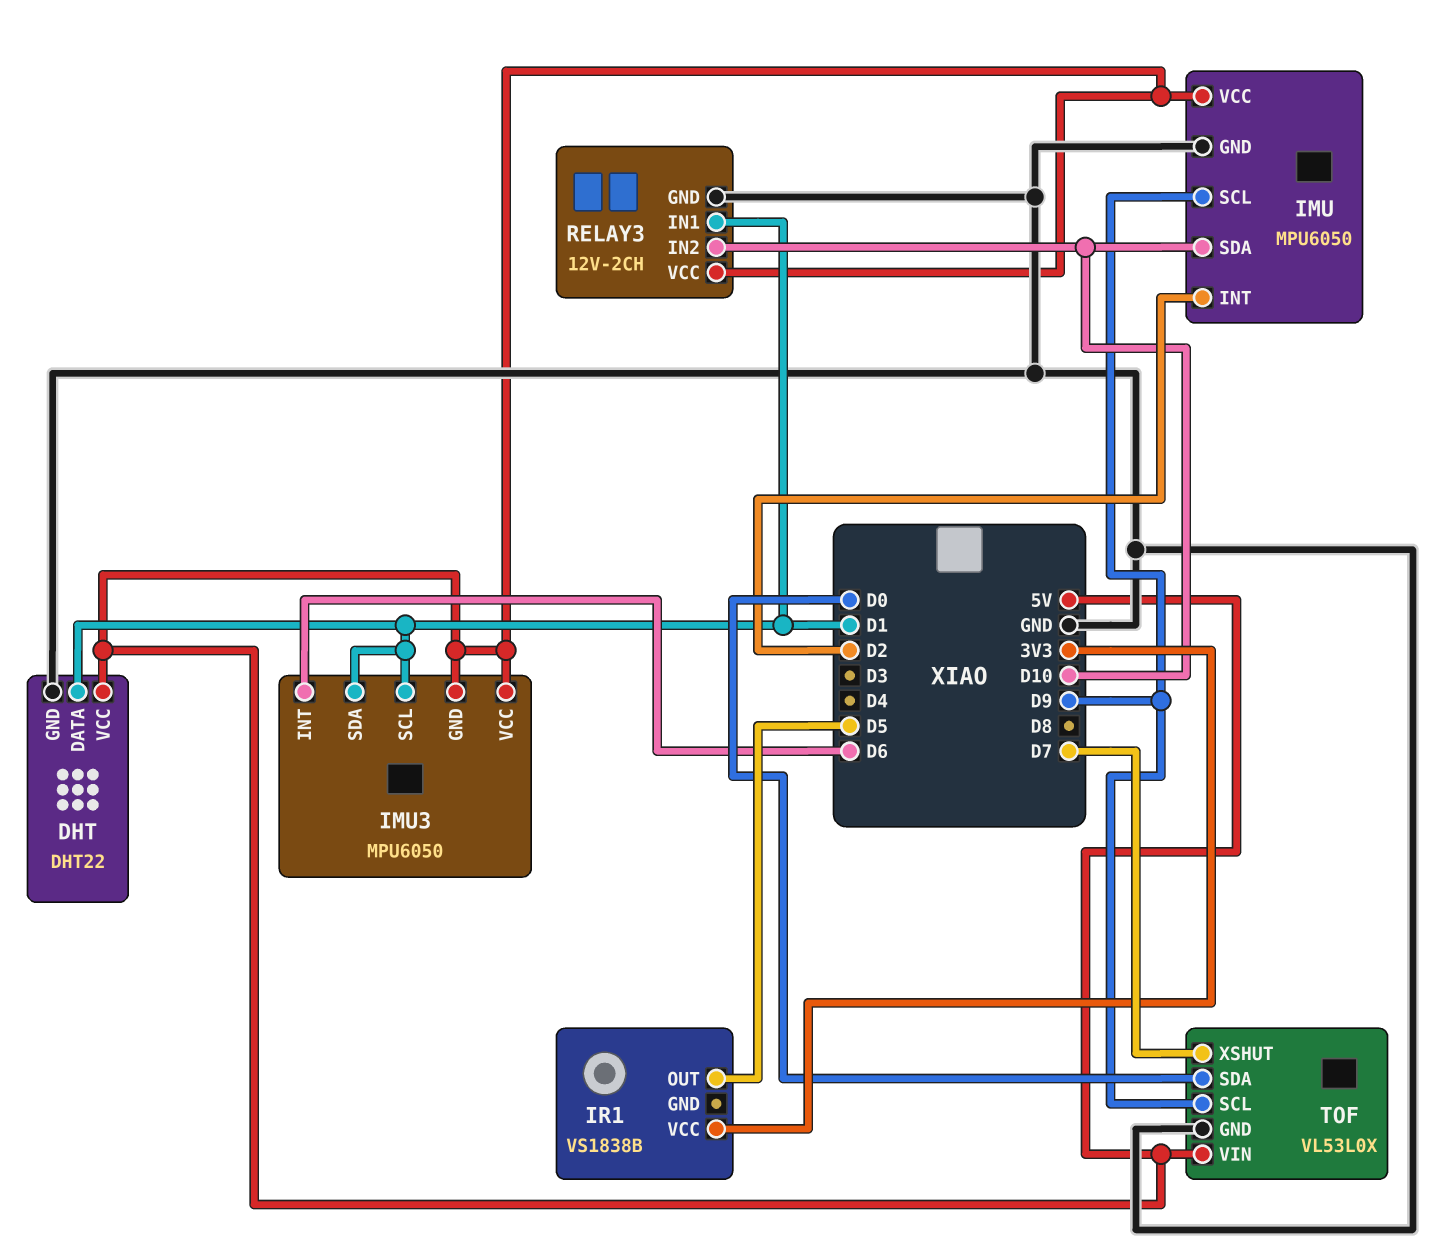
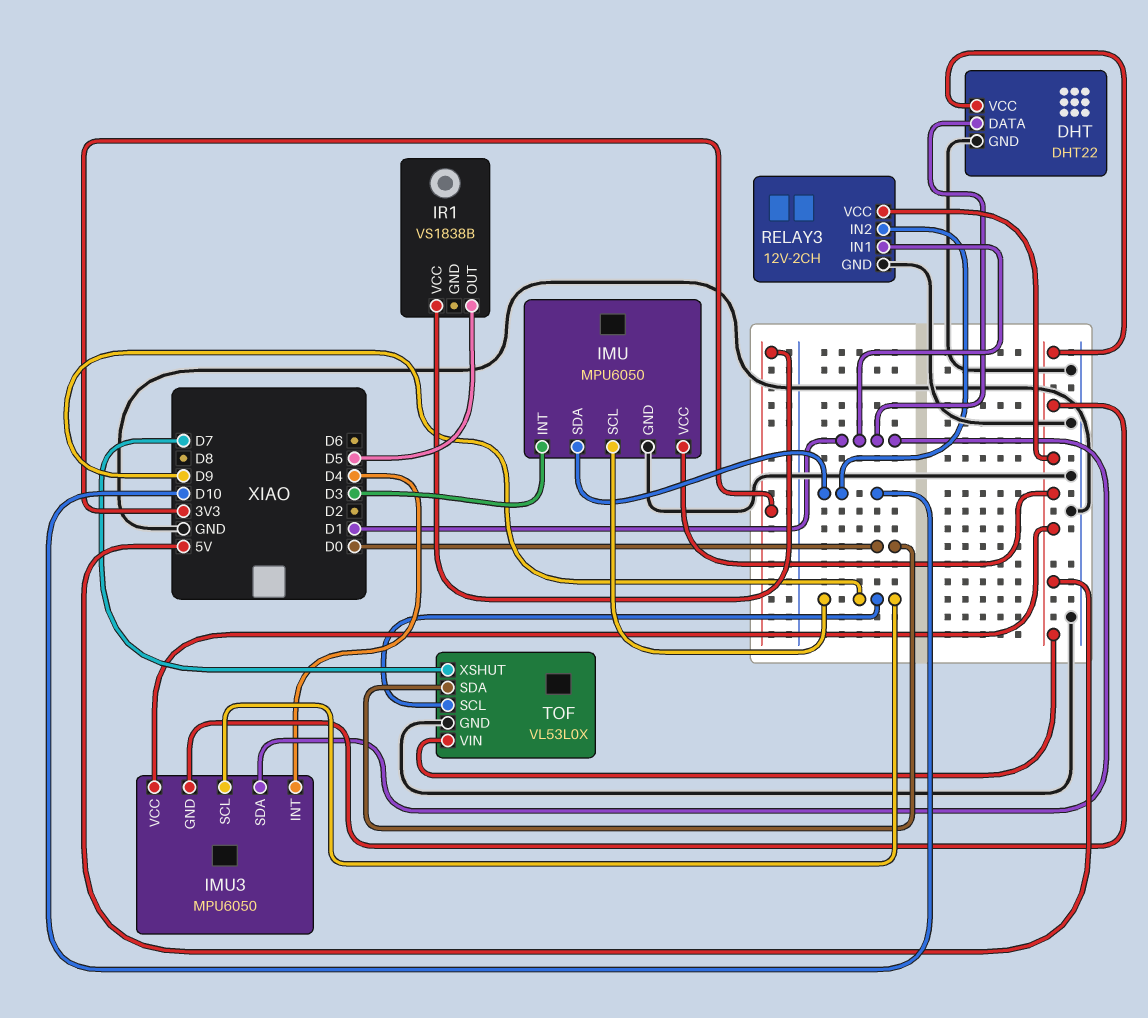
IMU pin INT: D2 -> D3
IMU3 pin INT: D6 -> D4
IMU3 pin SCL: D1 -> D9

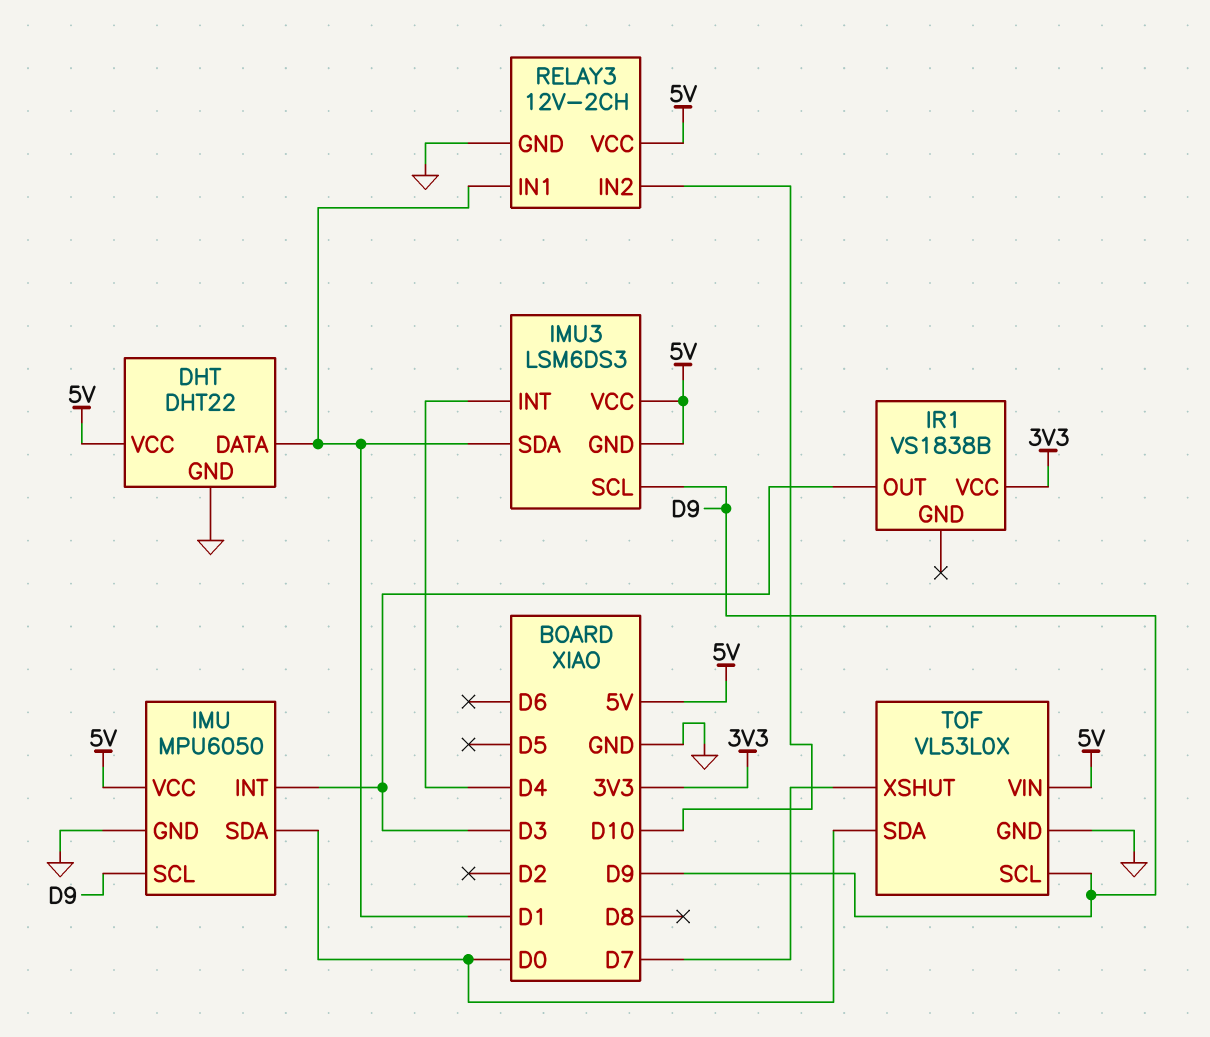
IMU pin SDA: D10 -> D0
IMU3: MPU6050 -> LSM6DS3
IR1 pin OUT: D5 -> D3

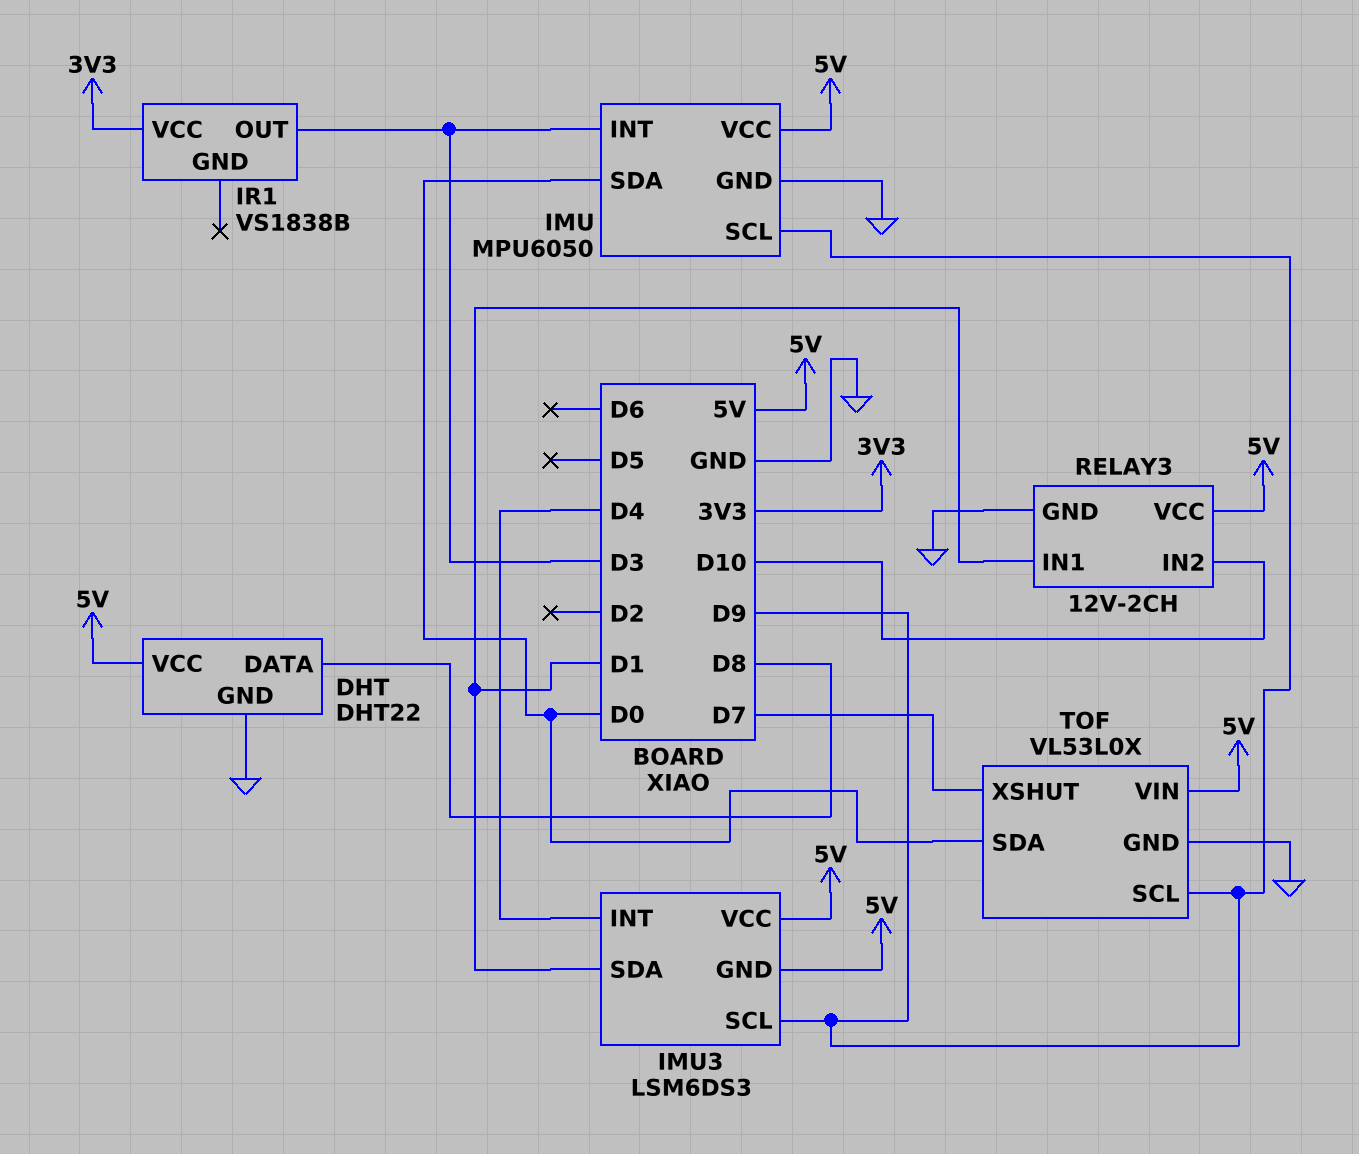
DHT pin DATA: D1 -> D8

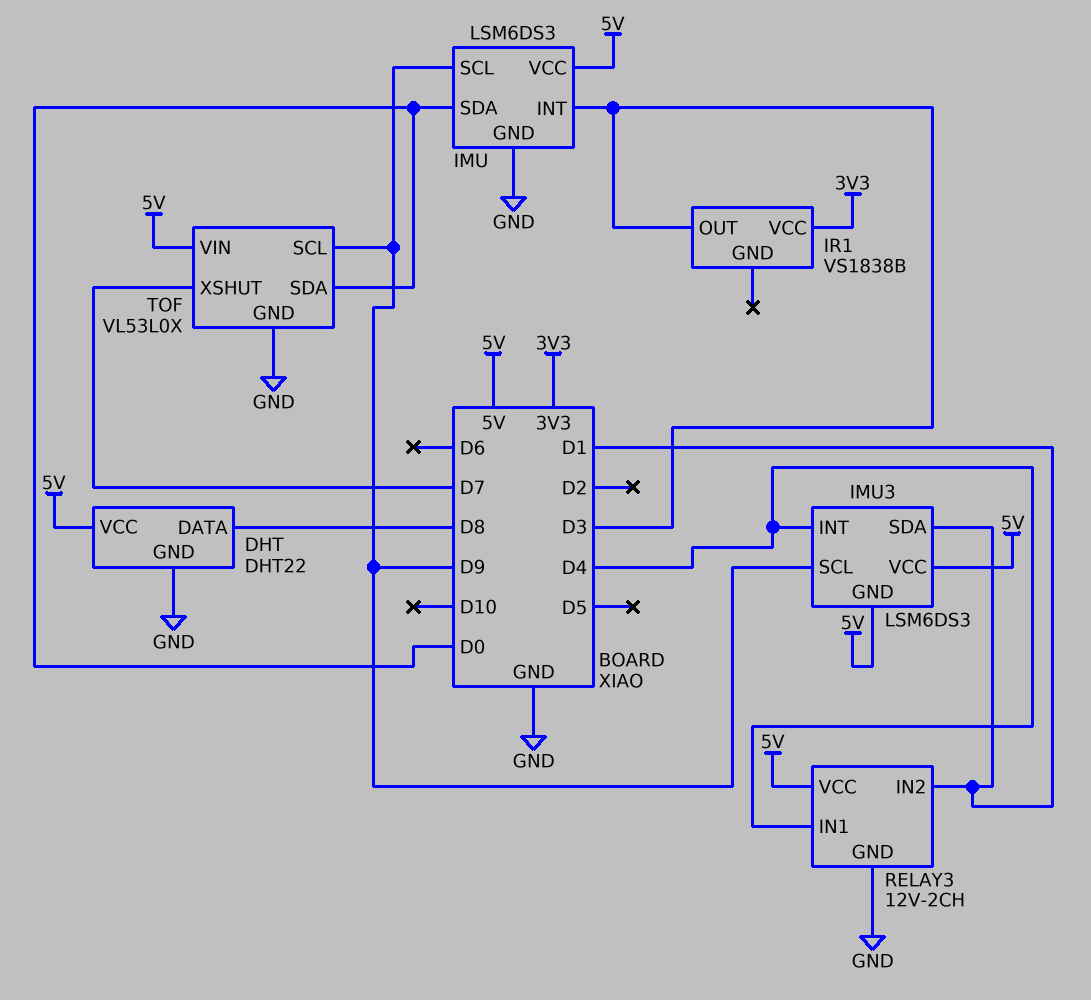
IMU: MPU6050 -> LSM6DS3
RELAY3 pin IN1: D1 -> D4
RELAY3 pin IN2: D10 -> D1

